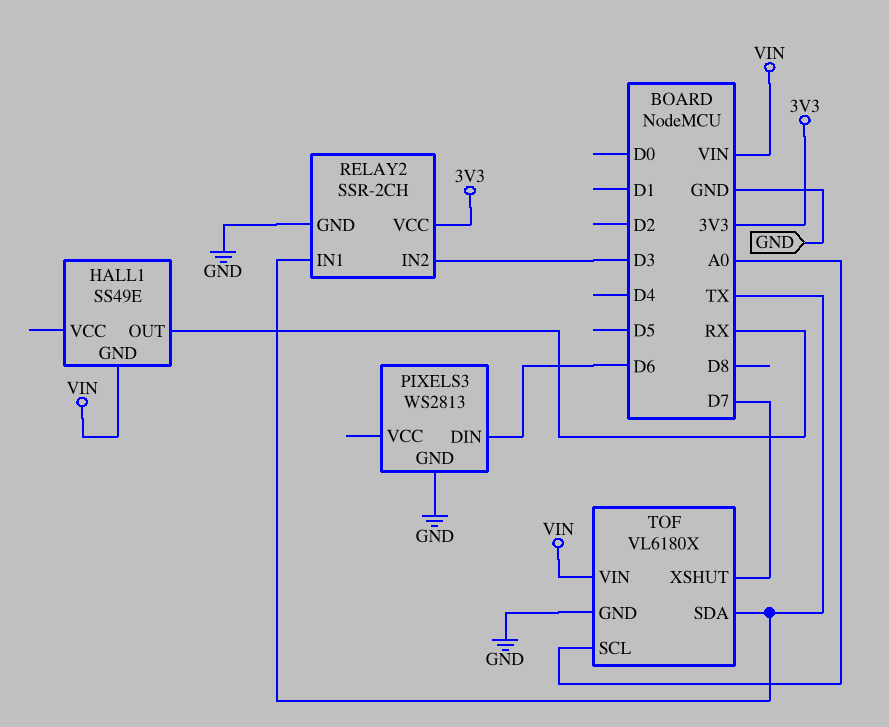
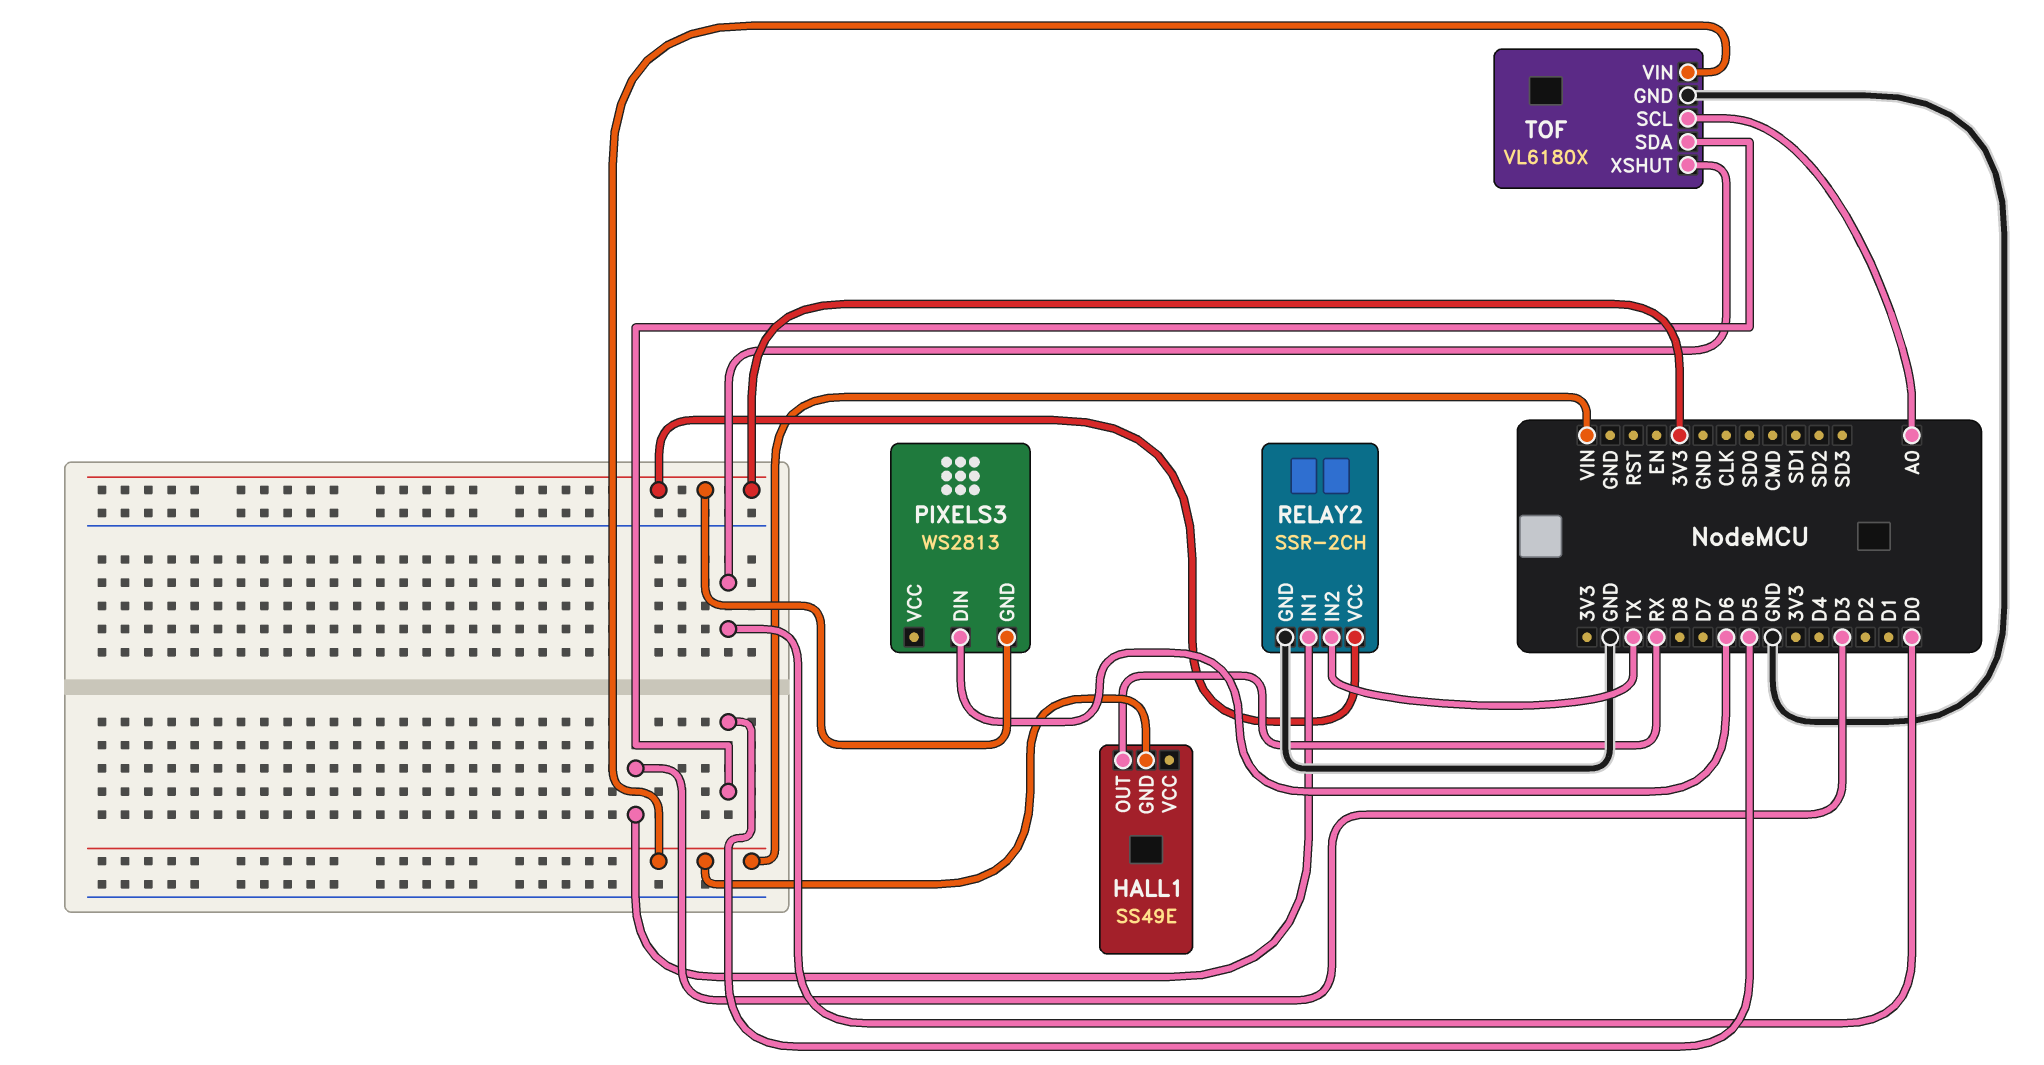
PIXELS3 pin GND: GND -> 3V3
RELAY2 pin IN1: TX -> D3
RELAY2 pin IN2: D3 -> TX
TOF pin SDA: TX -> D5
TOF pin XSHUT: D7 -> D0

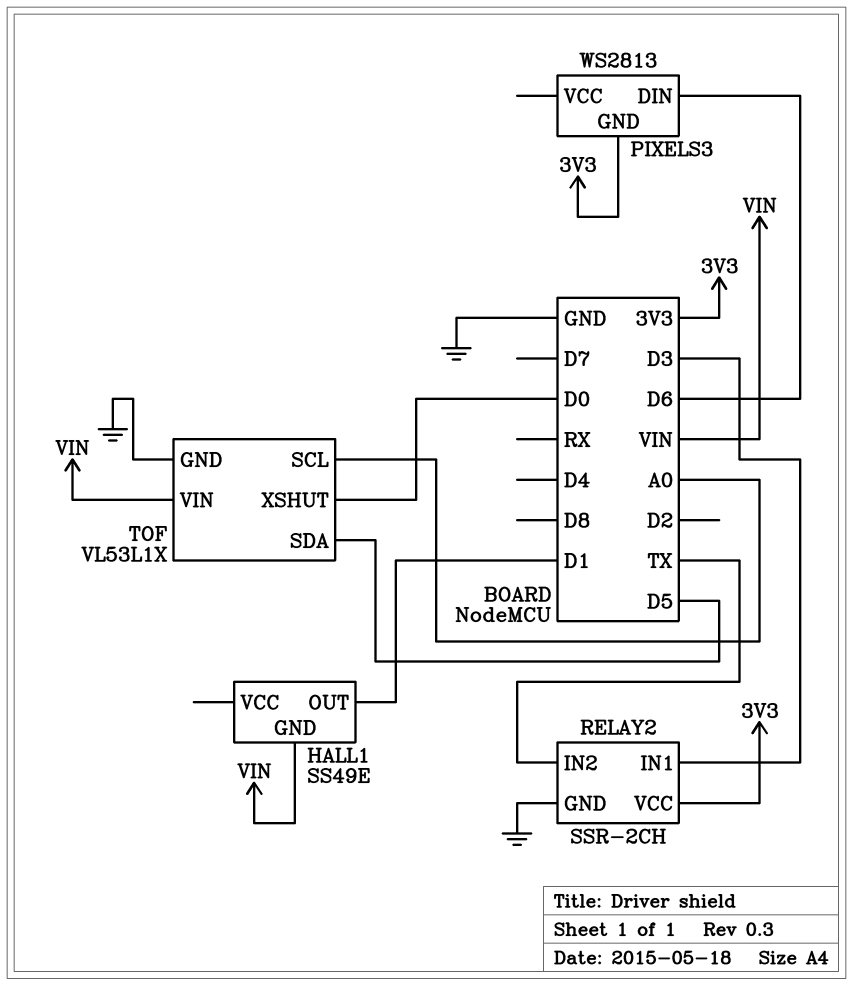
HALL1 pin OUT: RX -> D1
TOF: VL6180X -> VL53L1X

